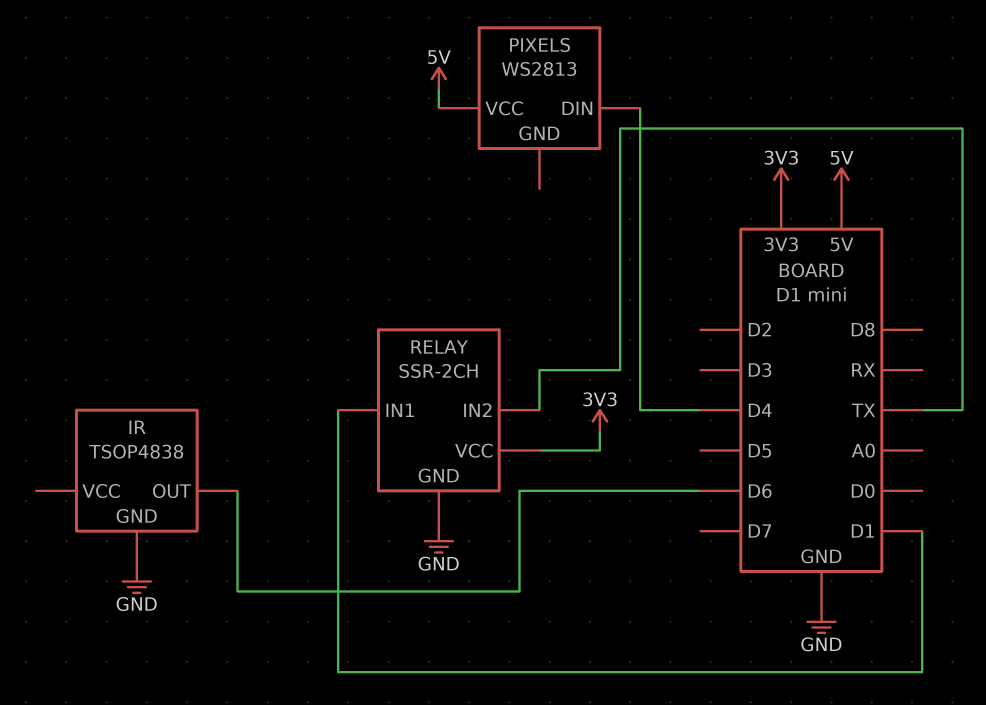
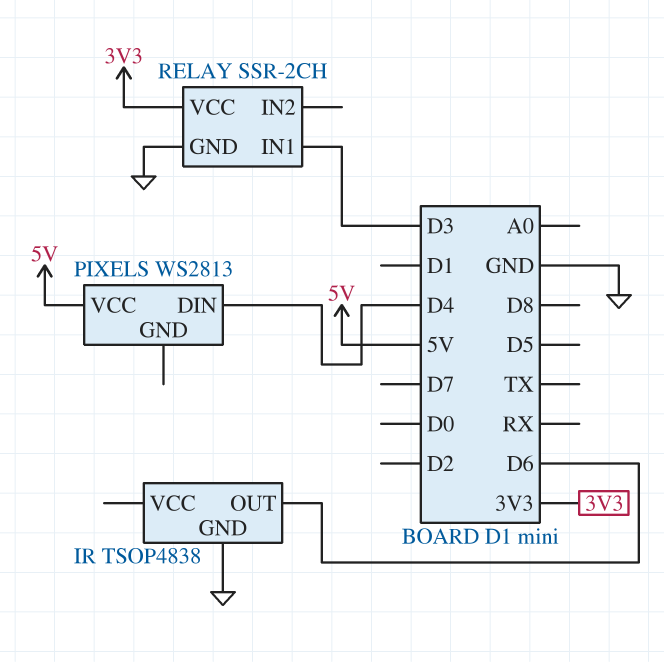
RELAY pin IN1: D1 -> D3
RELAY pin IN2: TX -> none

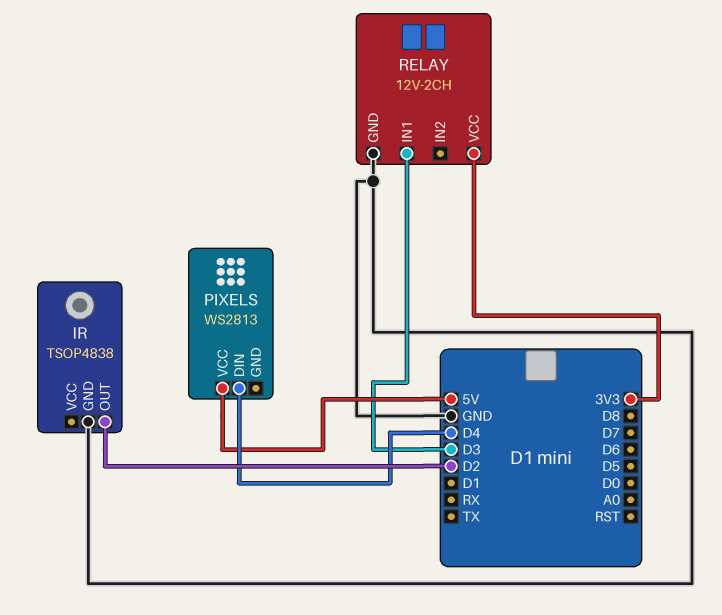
IR pin OUT: D6 -> D2
RELAY: SSR-2CH -> 12V-2CH

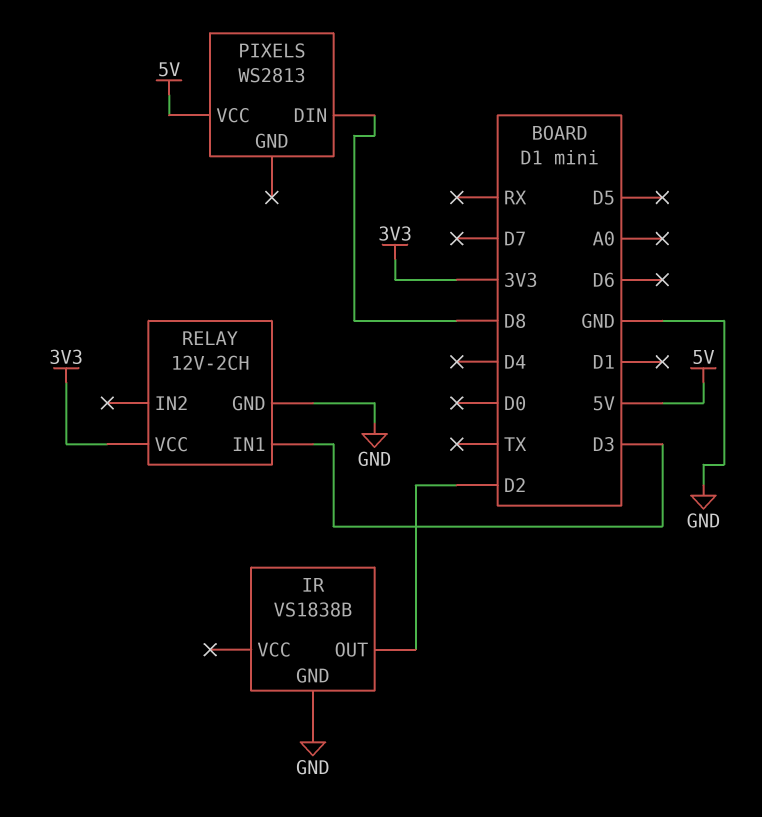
IR: TSOP4838 -> VS1838B
PIXELS pin DIN: D4 -> D8

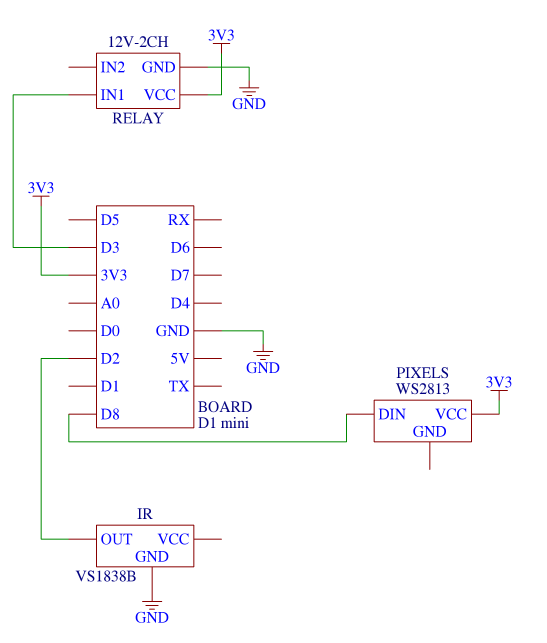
PIXELS pin VCC: 5V -> 3V3

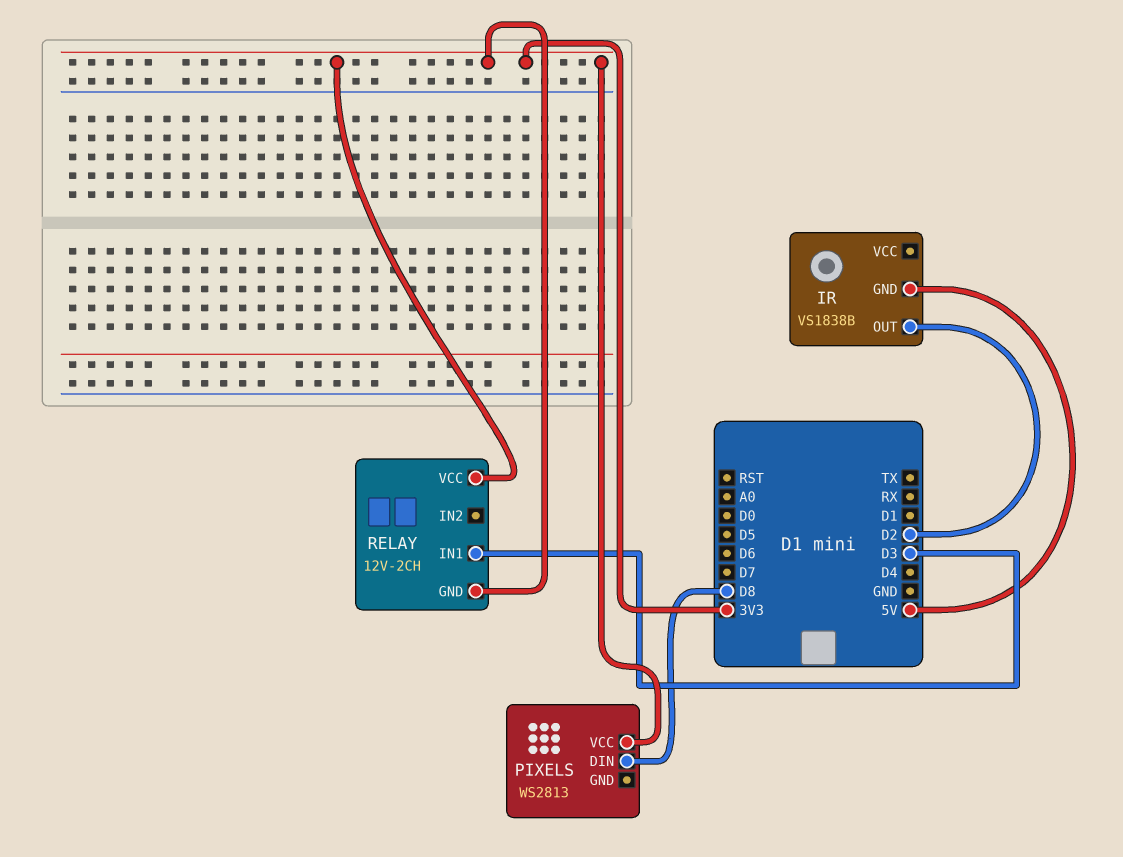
IR pin GND: GND -> 5V
RELAY pin GND: GND -> 3V3

